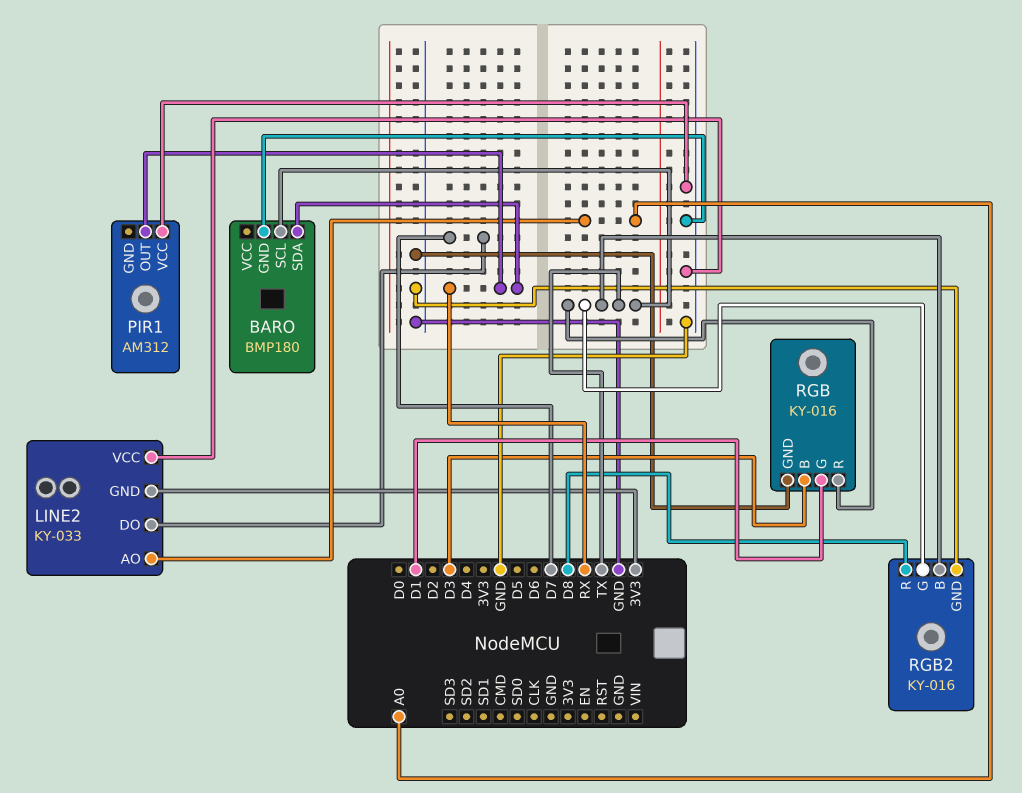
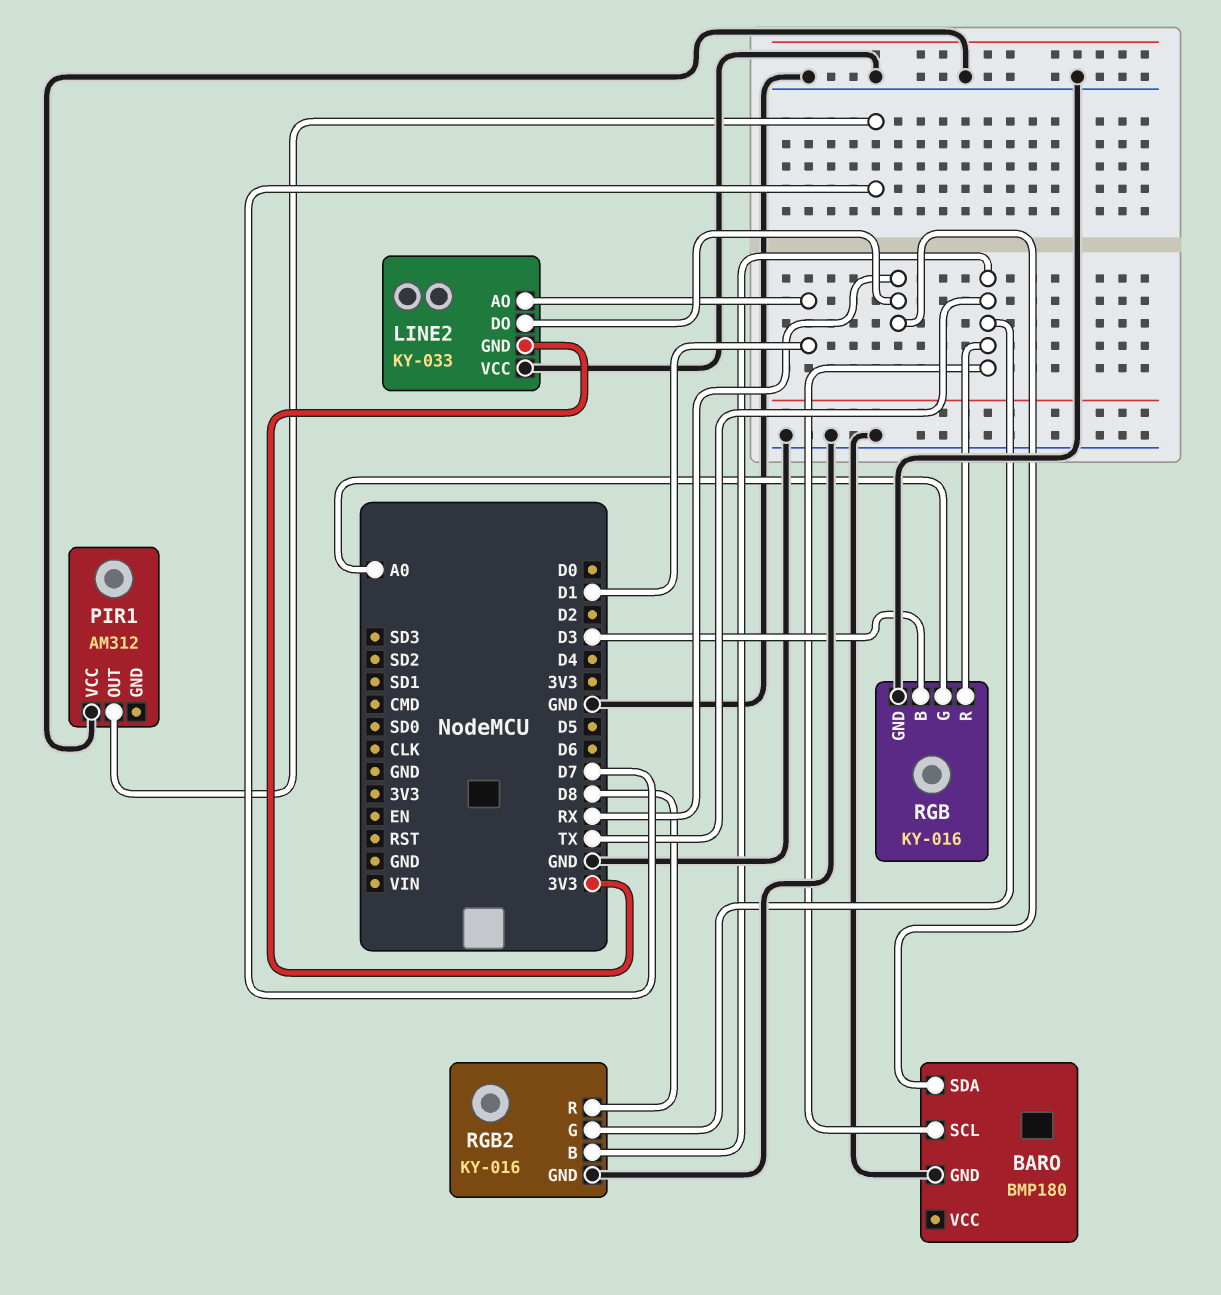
LINE2 pin AO: A0 -> D1
LINE2 pin DO: D7 -> RX
PIR1 pin OUT: RX -> D7
RGB pin G: D1 -> A0

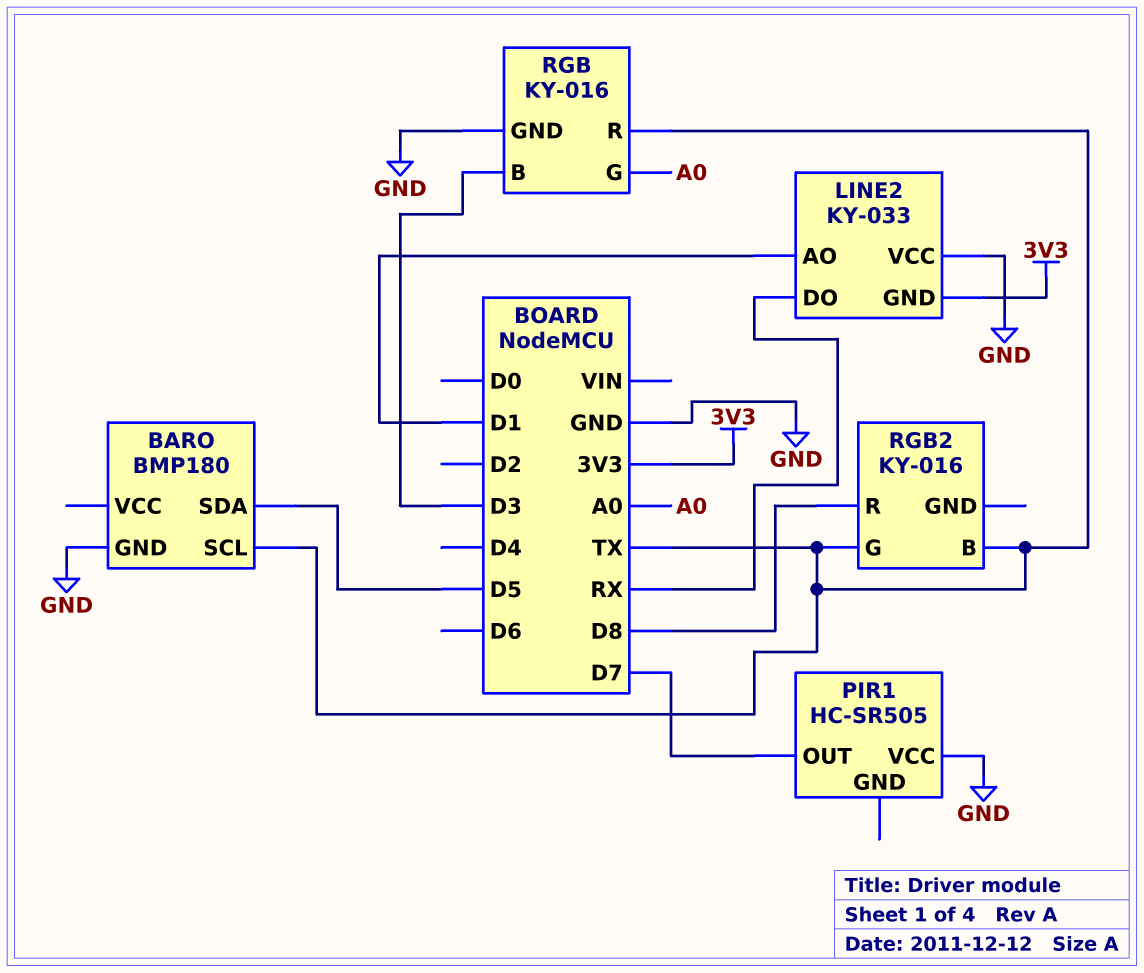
BARO pin SDA: RX -> D5
PIR1: AM312 -> HC-SR505
RGB2 pin GND: GND -> none

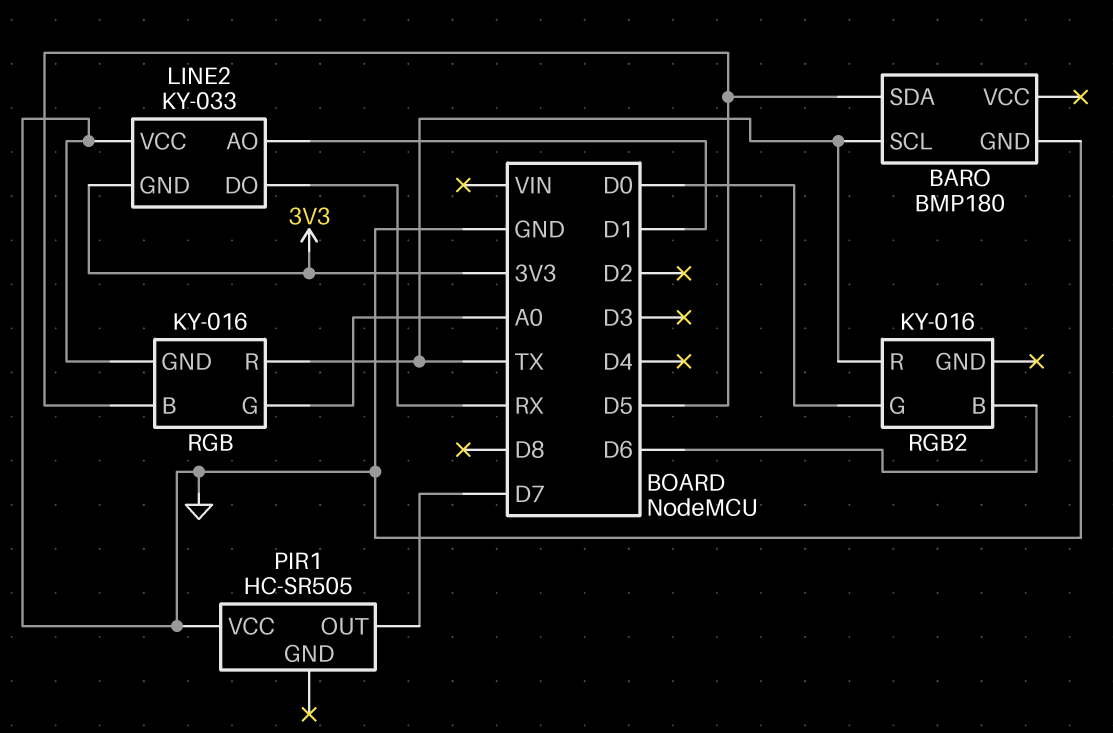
RGB pin B: D3 -> D5
RGB2 pin B: TX -> D6
RGB2 pin G: TX -> D0
RGB2 pin R: D8 -> TX

